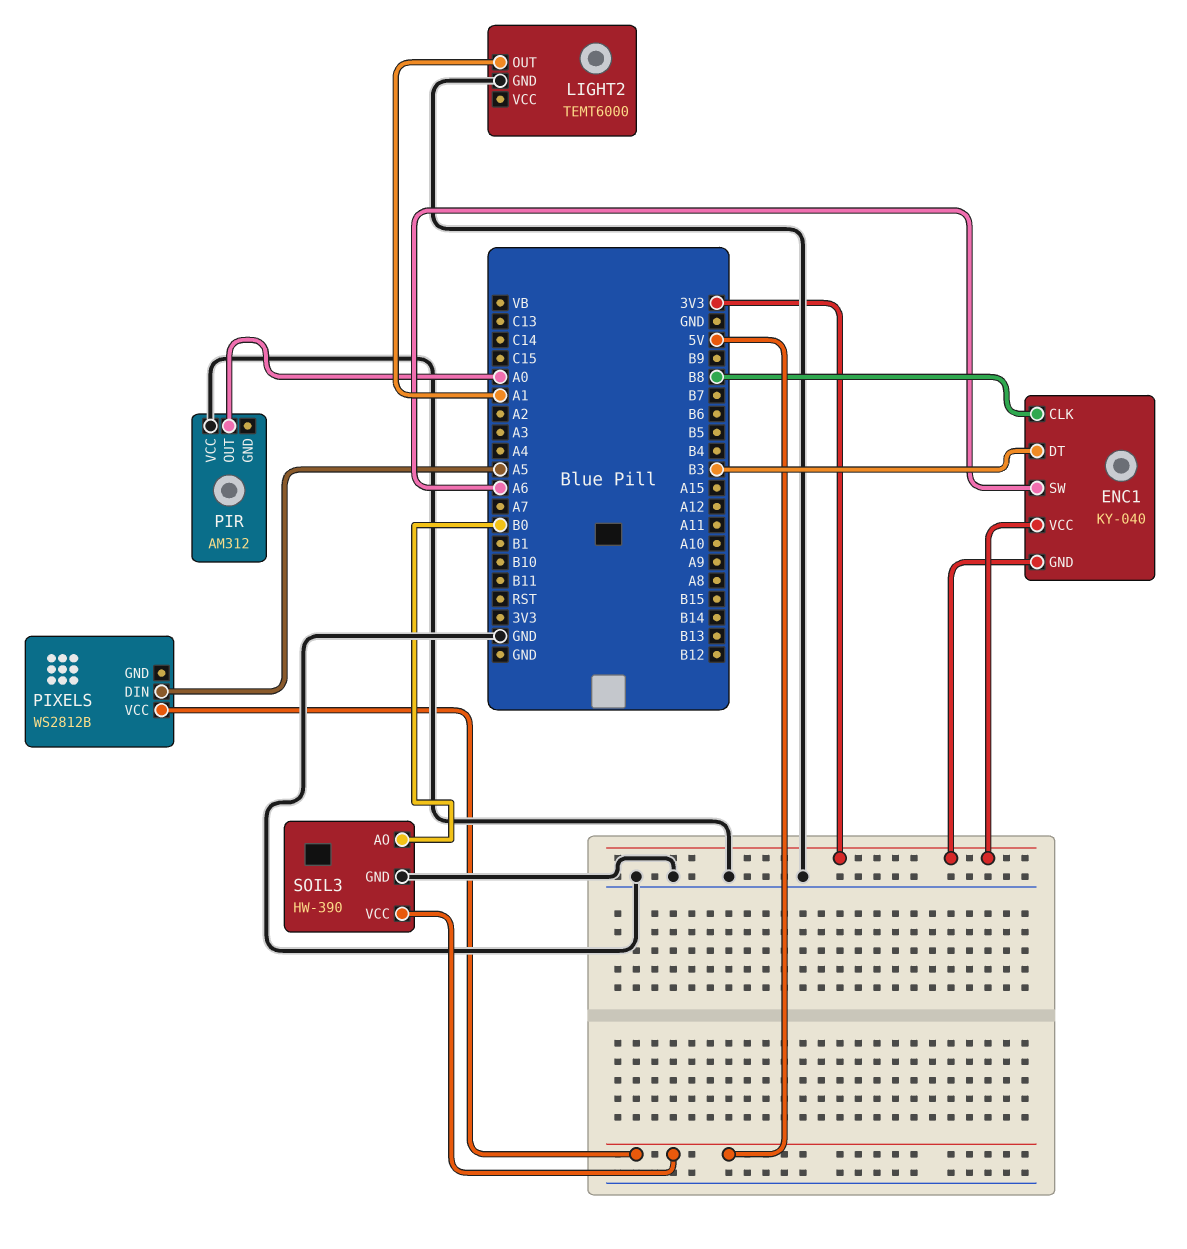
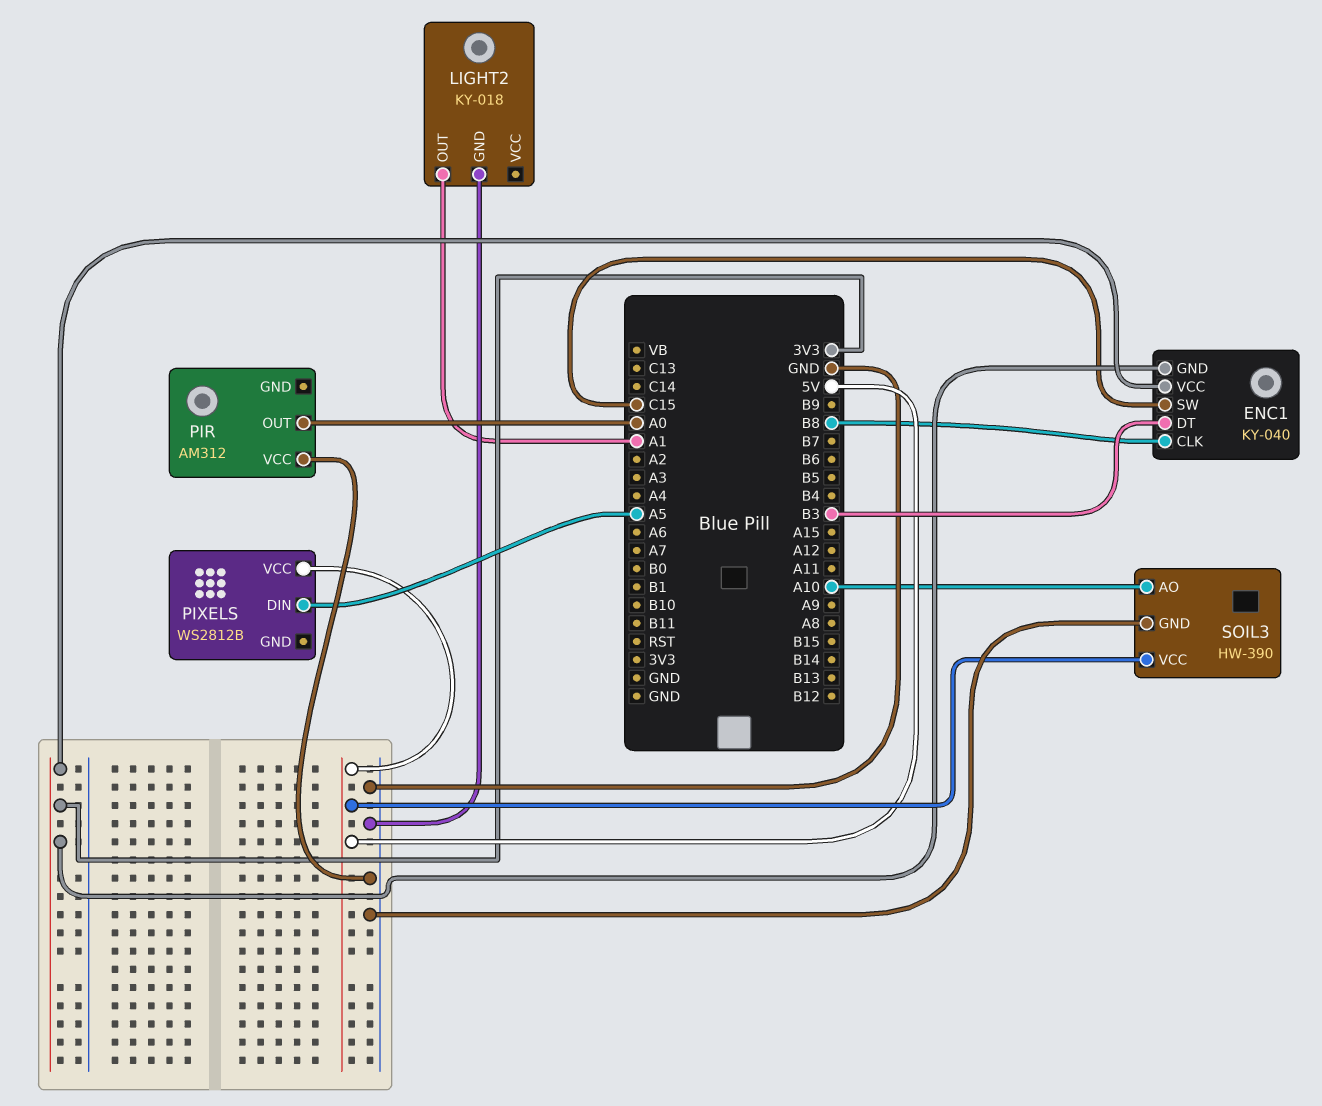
ENC1 pin SW: A6 -> C15
LIGHT2: TEMT6000 -> KY-018
SOIL3 pin AO: B0 -> A10

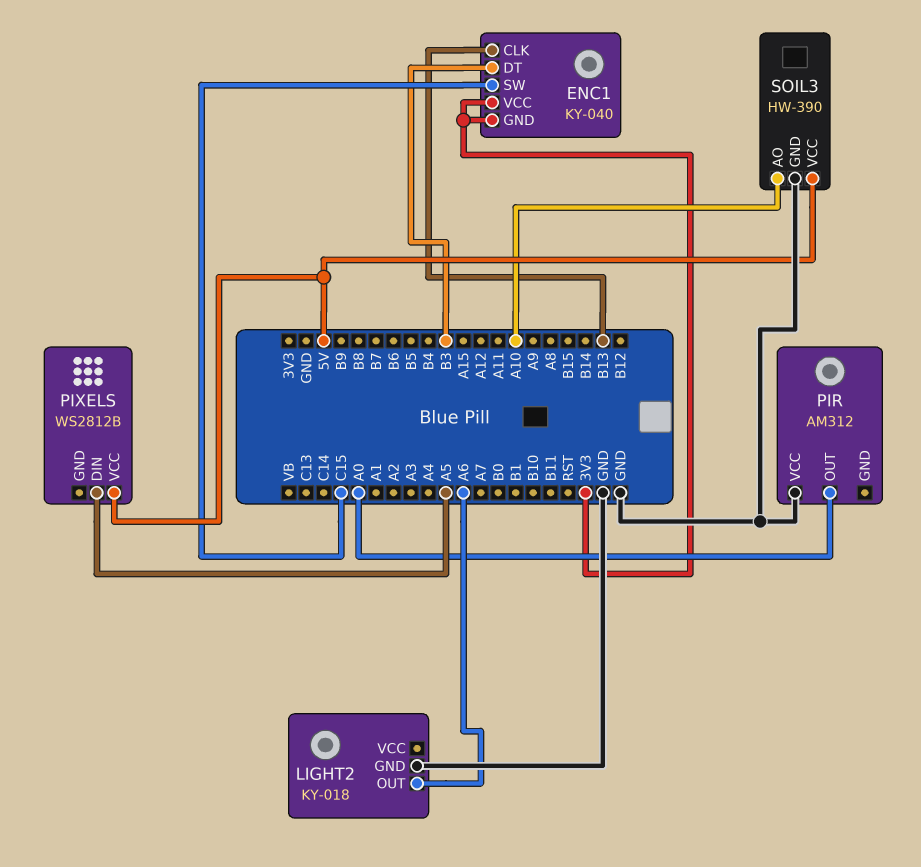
ENC1 pin CLK: B8 -> B13
LIGHT2 pin OUT: A1 -> A6

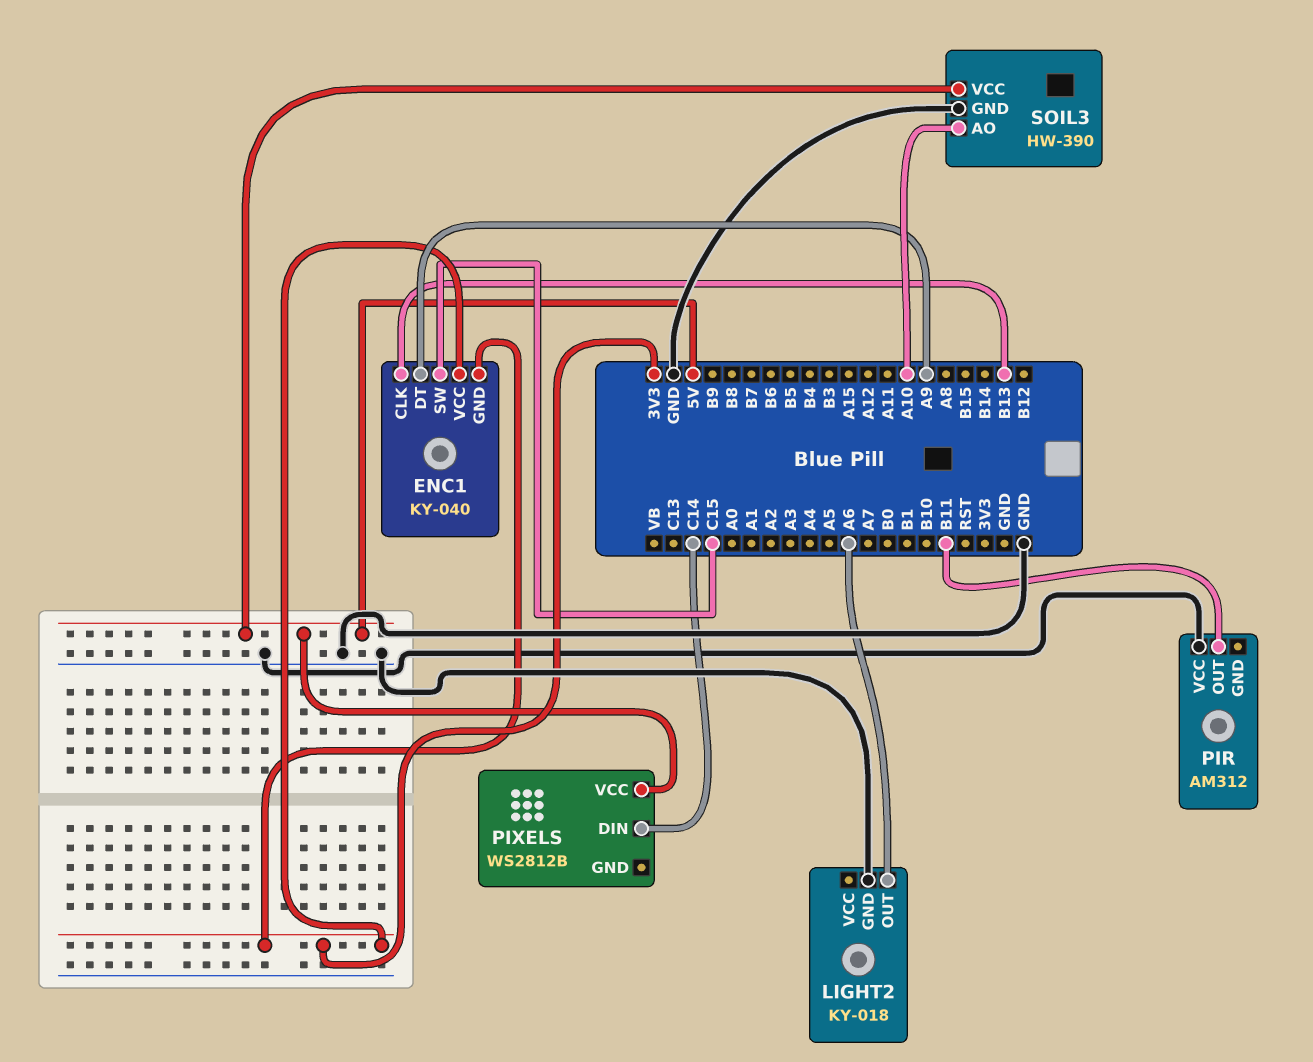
ENC1 pin DT: B3 -> A9
PIR pin OUT: A0 -> B11
PIXELS pin DIN: A5 -> C14

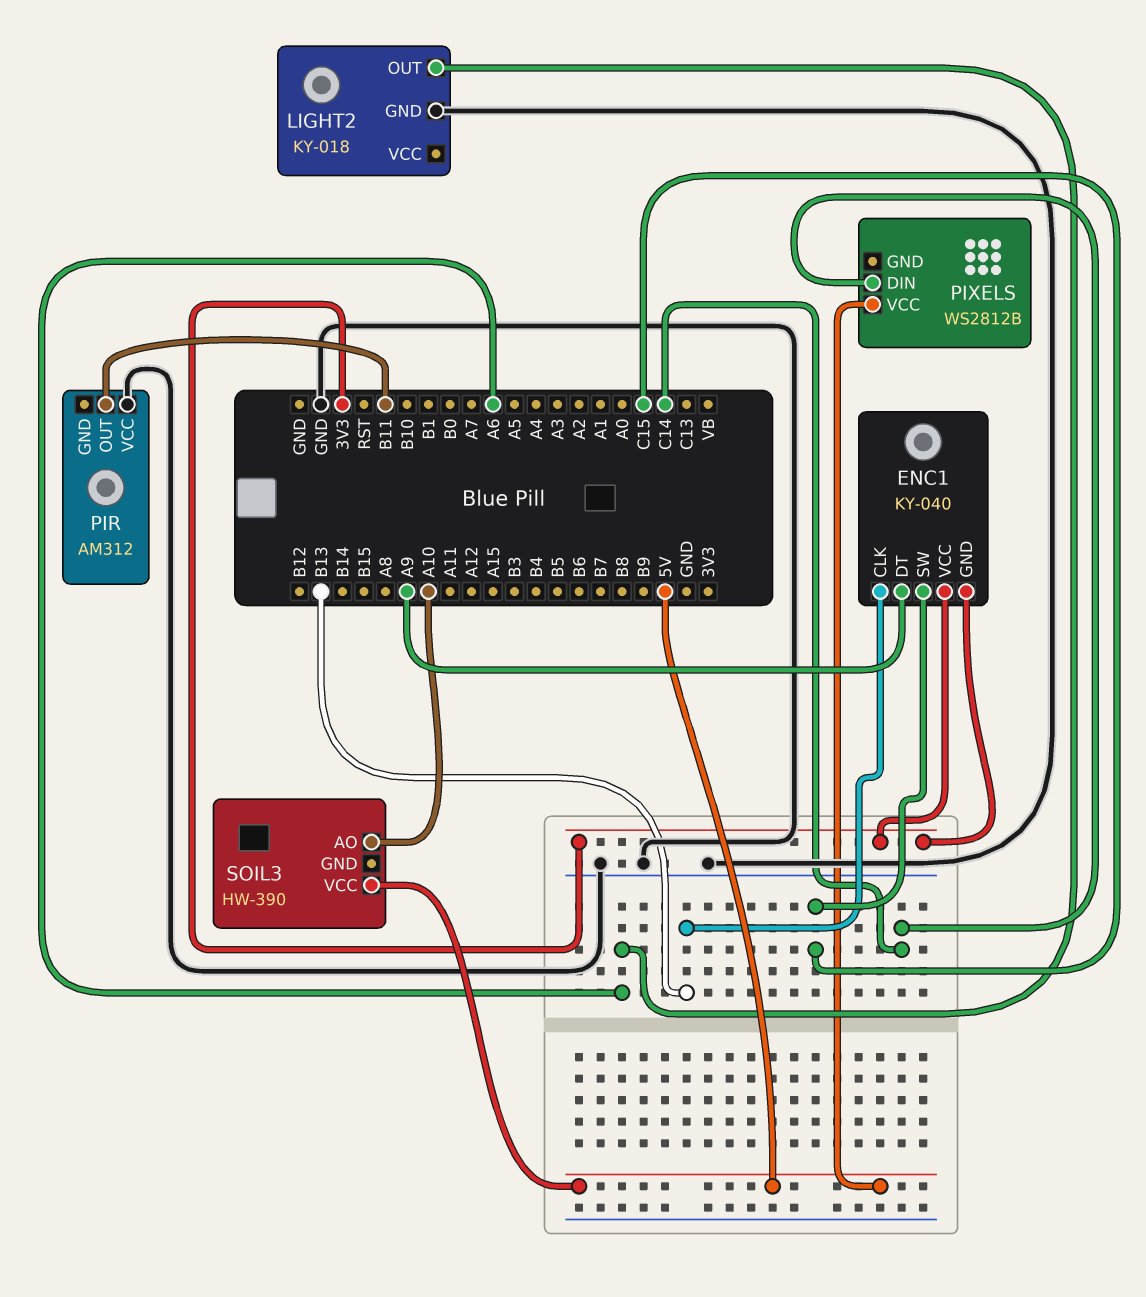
SOIL3 pin GND: GND -> none

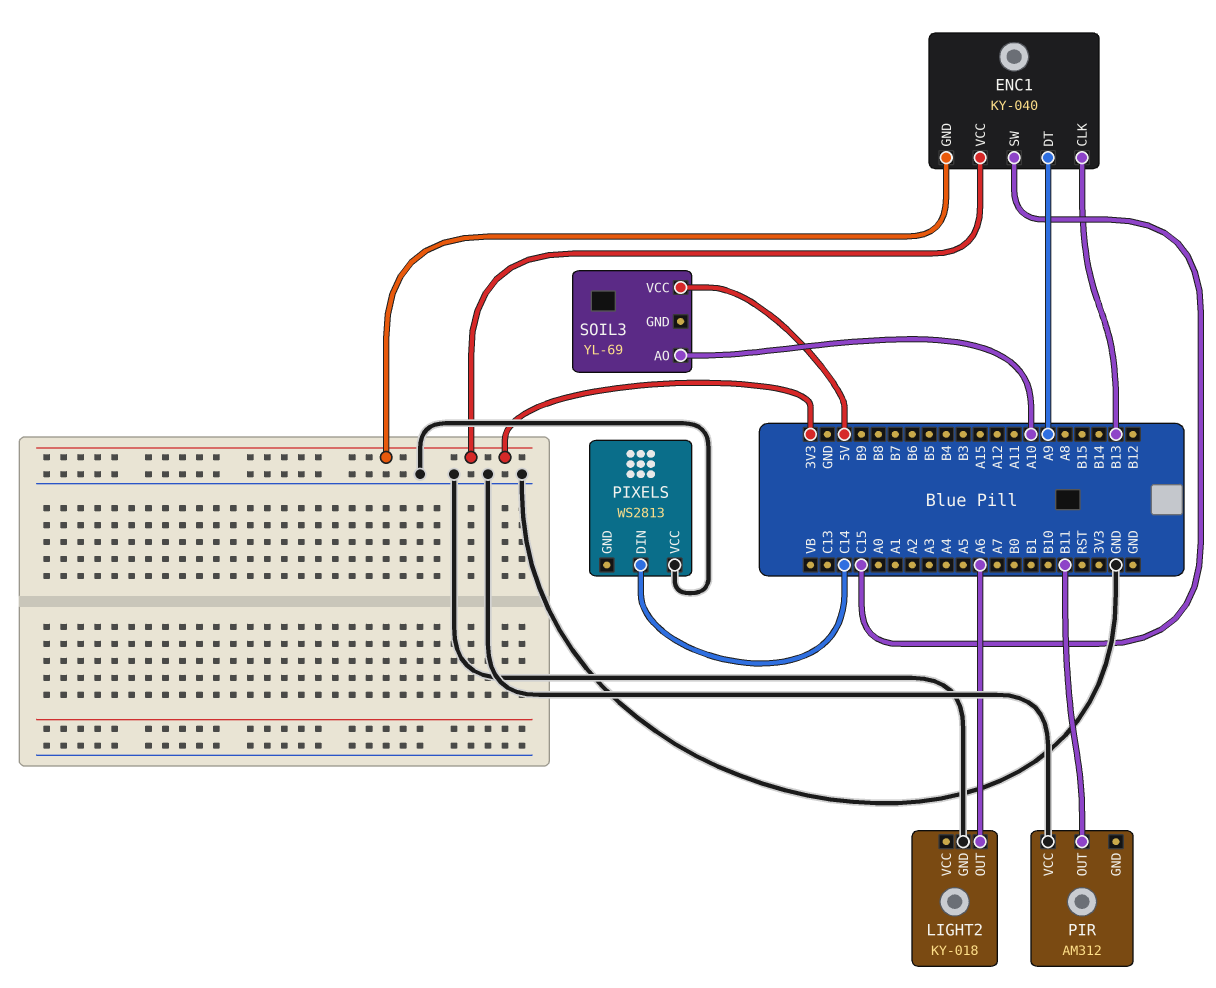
PIXELS: WS2812B -> WS2813
PIXELS pin VCC: 5V -> GND
SOIL3: HW-390 -> YL-69

